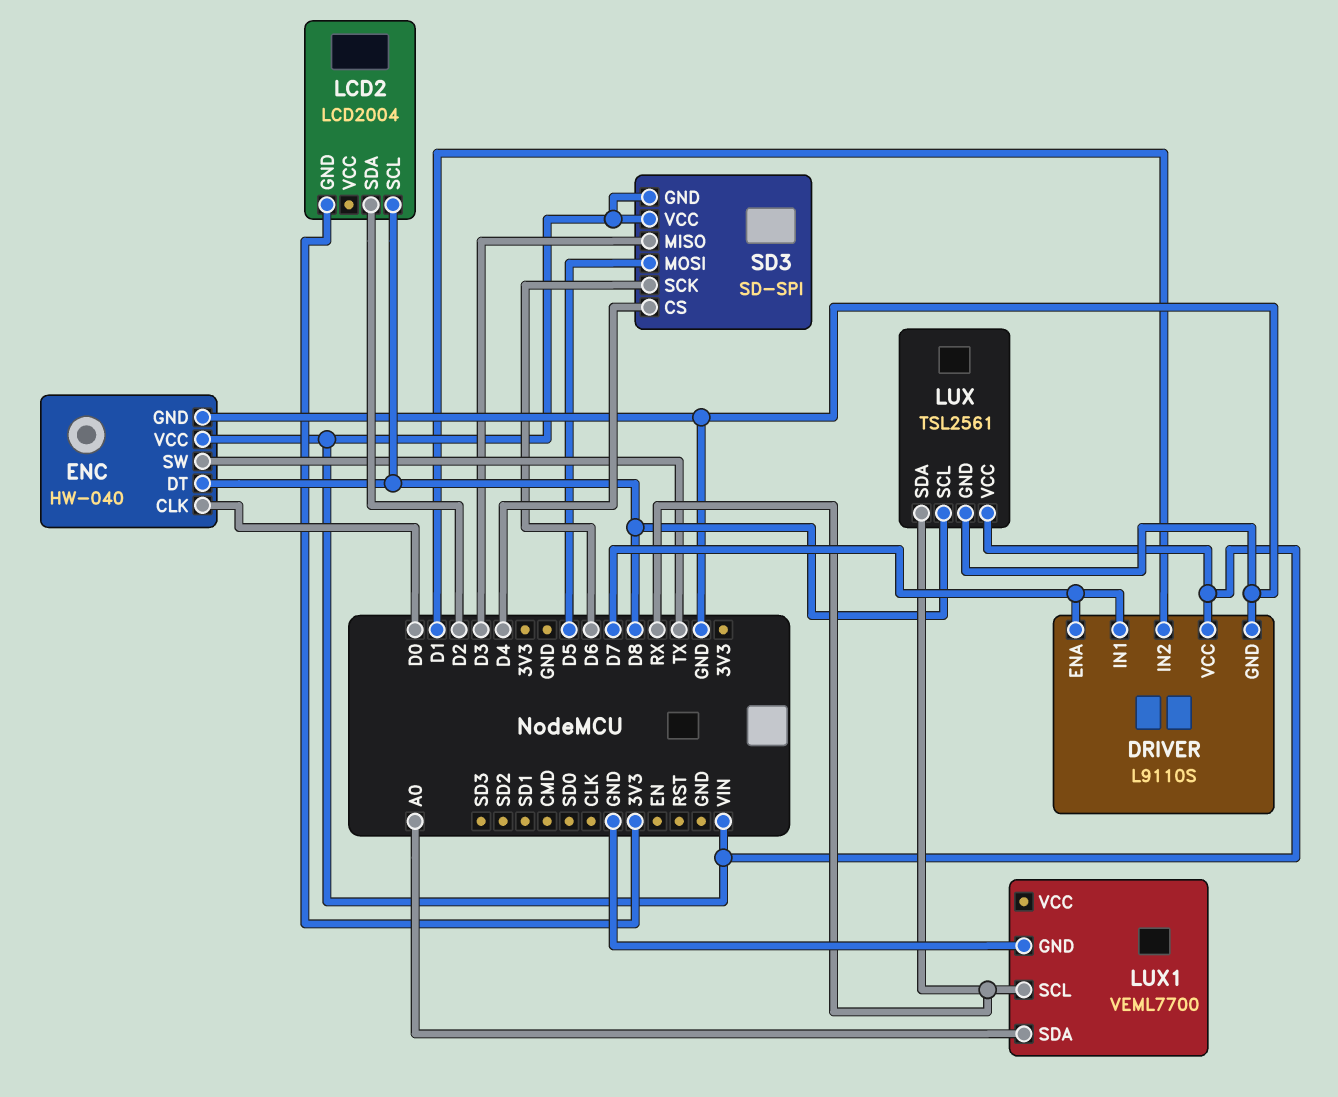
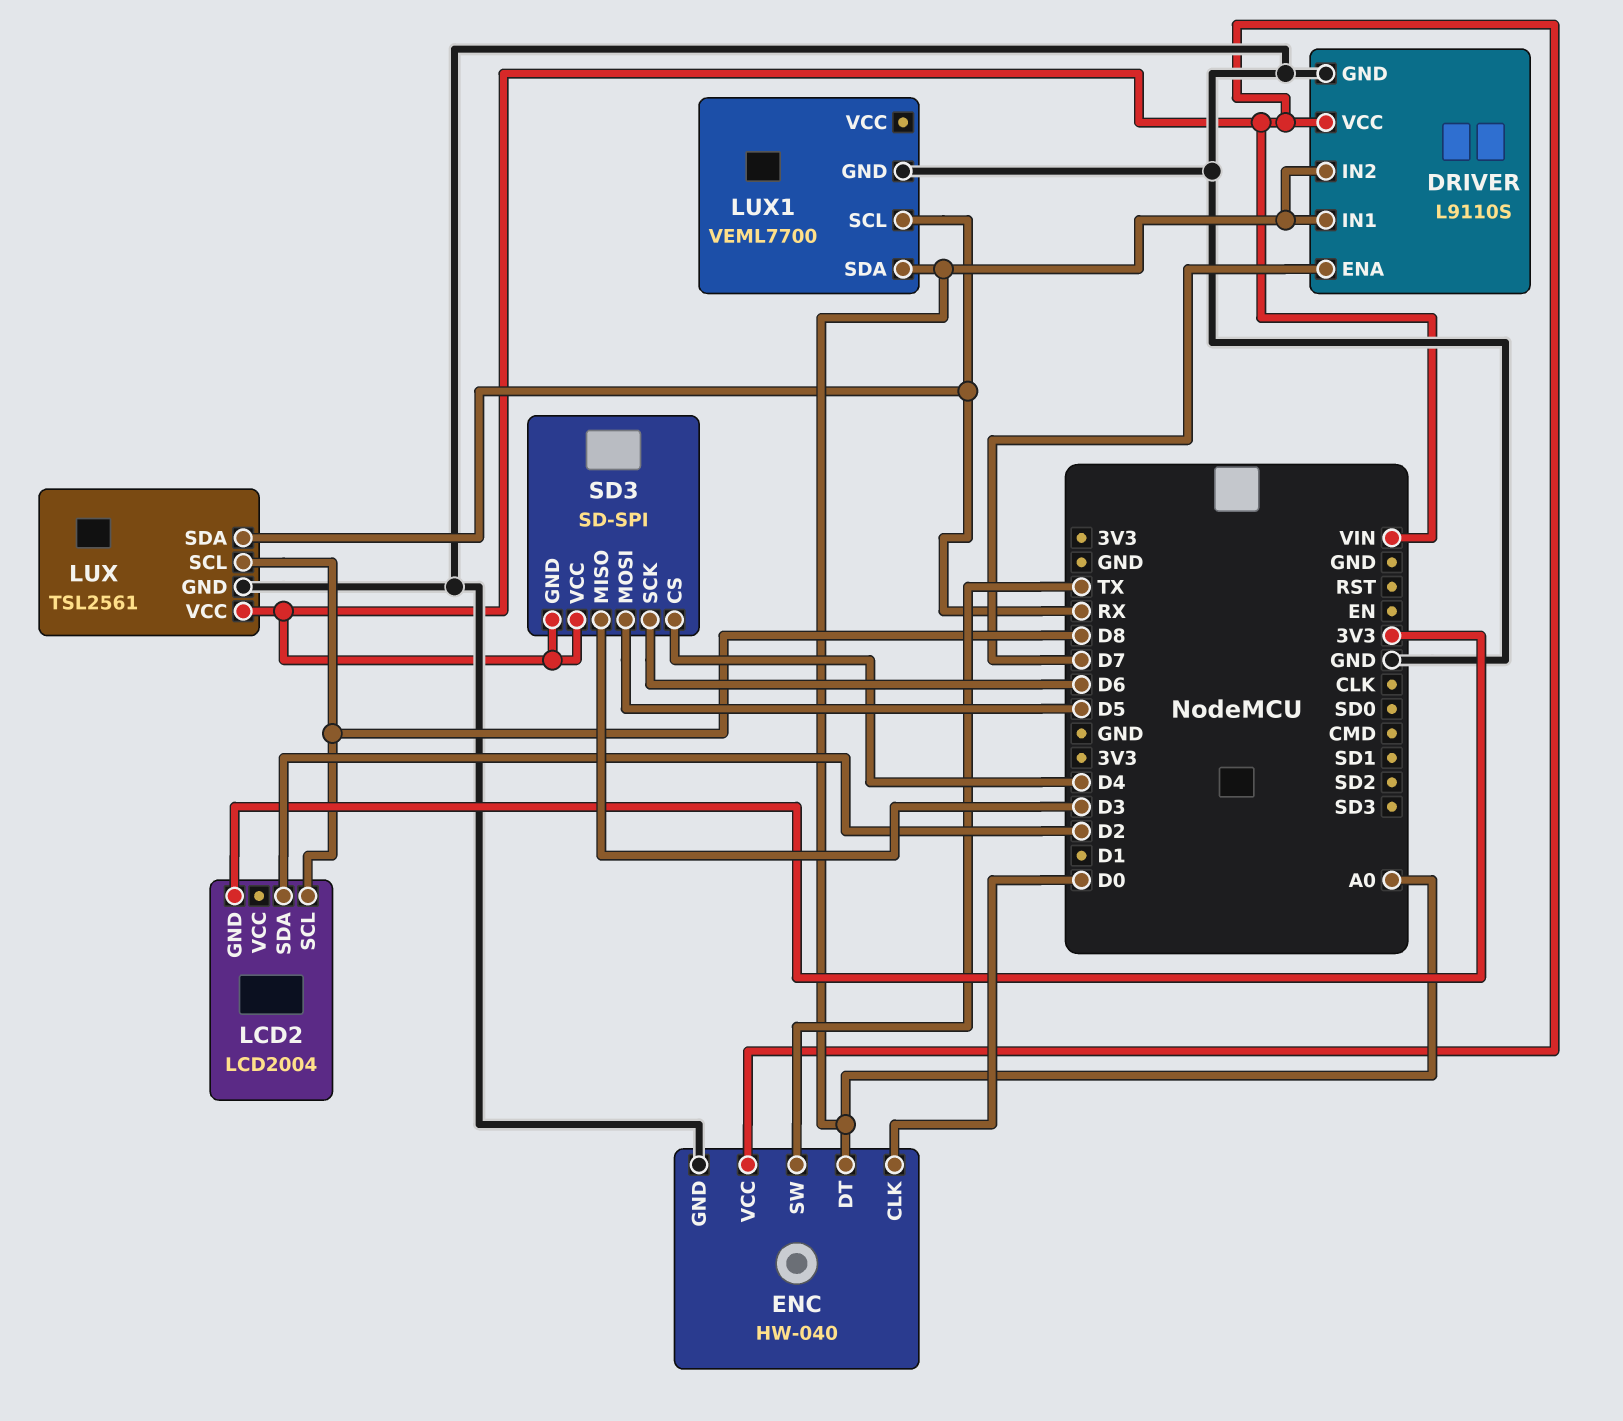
DRIVER pin IN1: D7 -> A0
DRIVER pin IN2: D1 -> A0
ENC pin DT: D8 -> A0

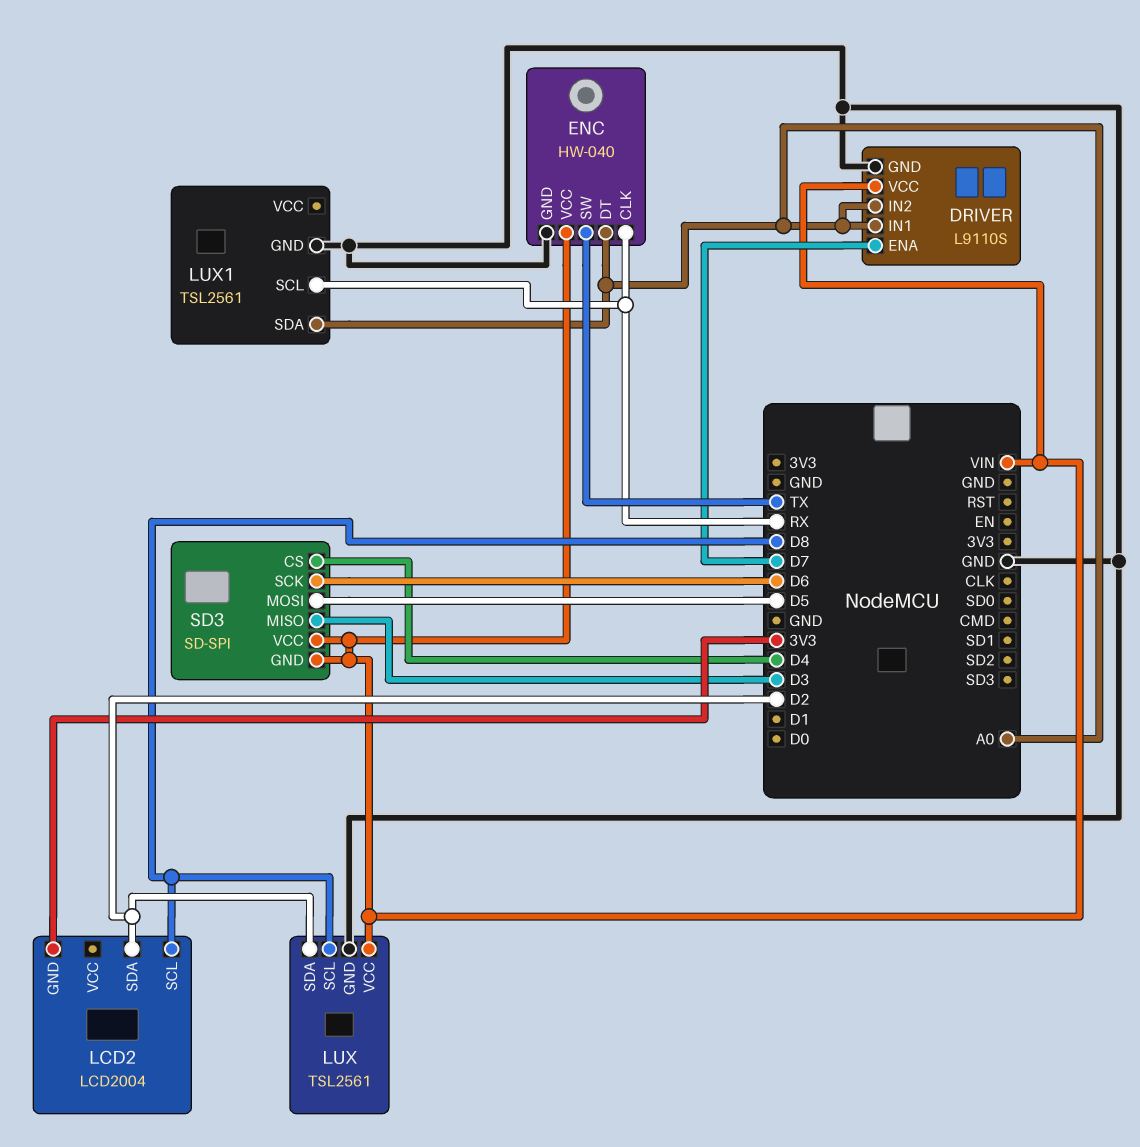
ENC pin CLK: D0 -> RX
LUX pin SDA: RX -> D2
LUX1: VEML7700 -> TSL2561

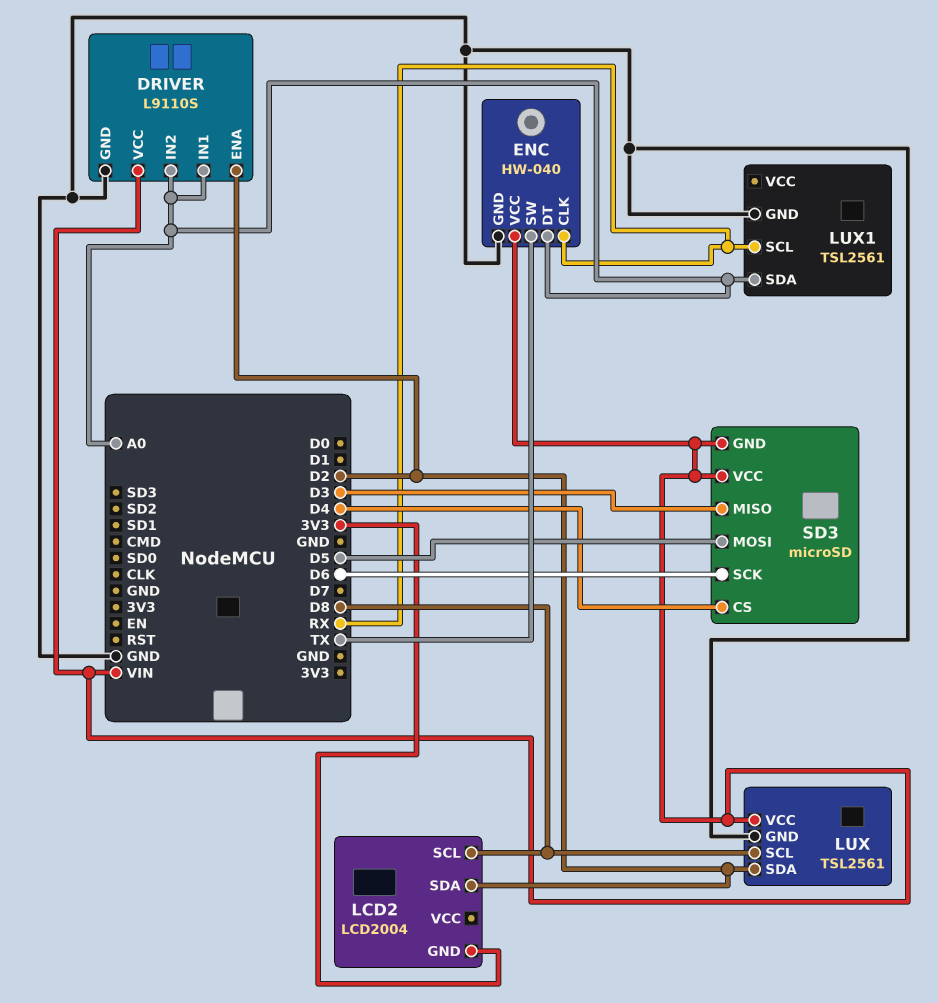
DRIVER pin ENA: D7 -> D2
SD3: SD-SPI -> microSD

